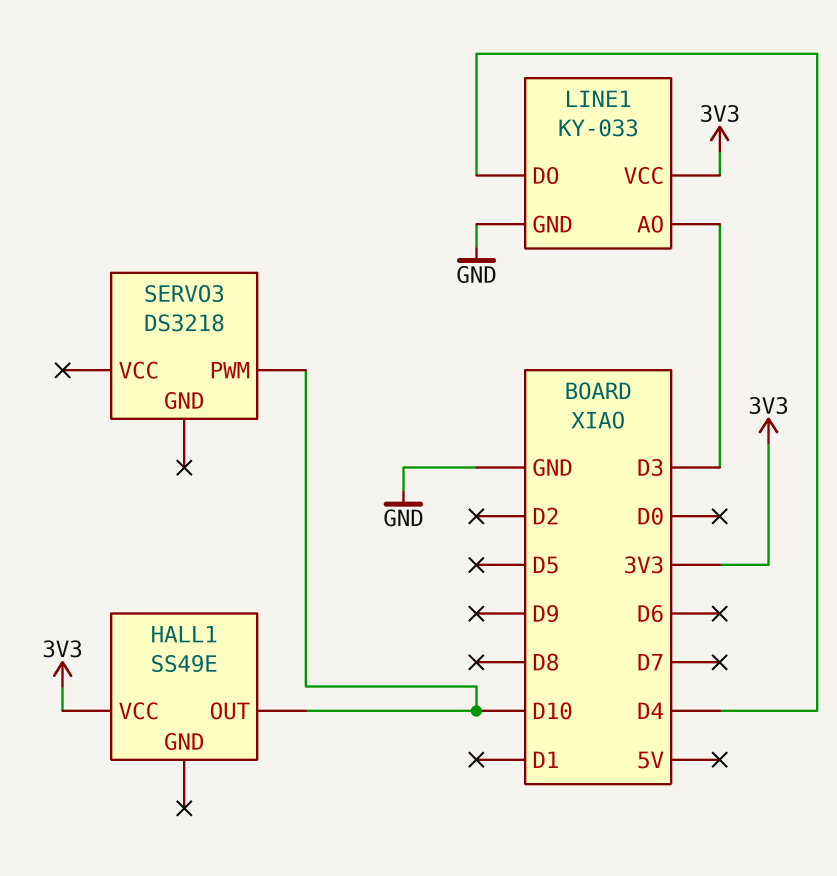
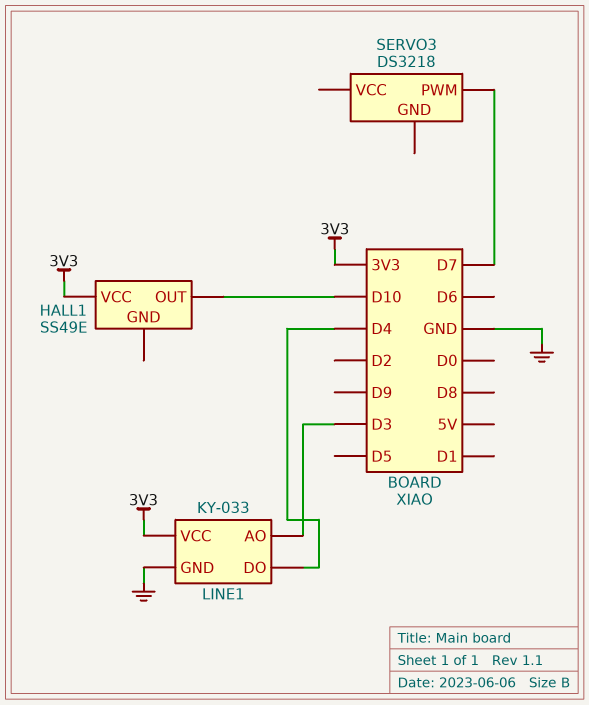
SERVO3 pin PWM: D10 -> D7

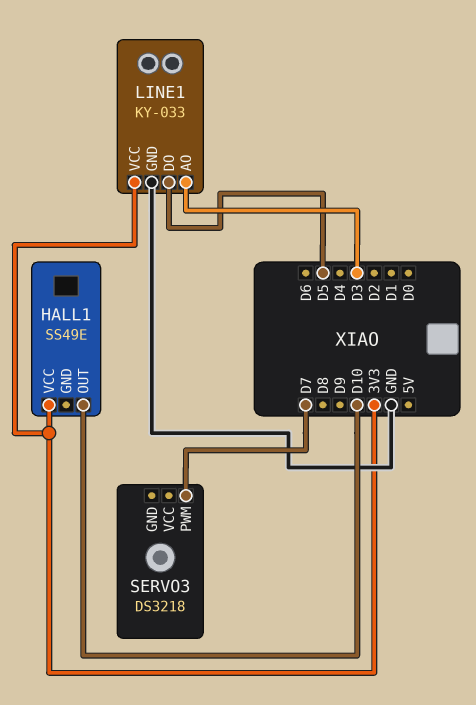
LINE1 pin DO: D4 -> D5

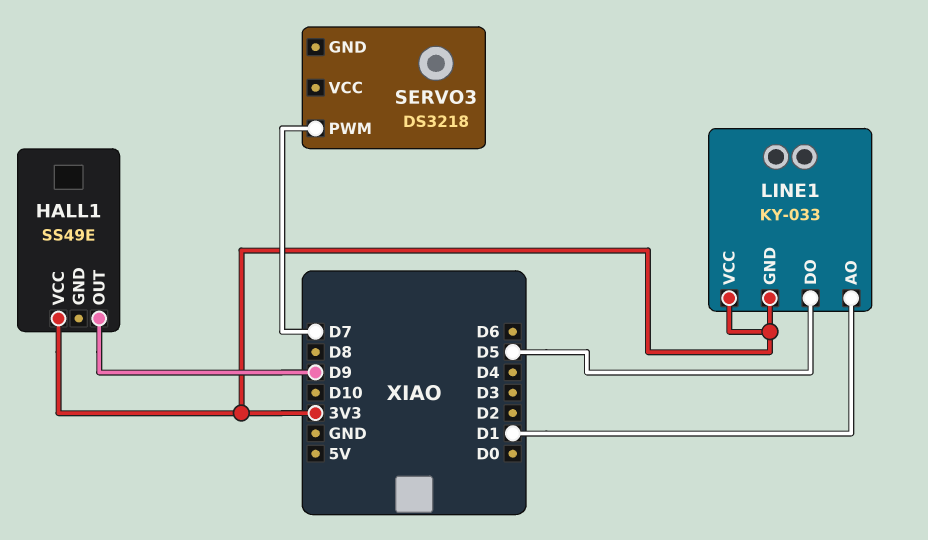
HALL1 pin OUT: D10 -> D9
LINE1 pin AO: D3 -> D1
LINE1 pin GND: GND -> 3V3

